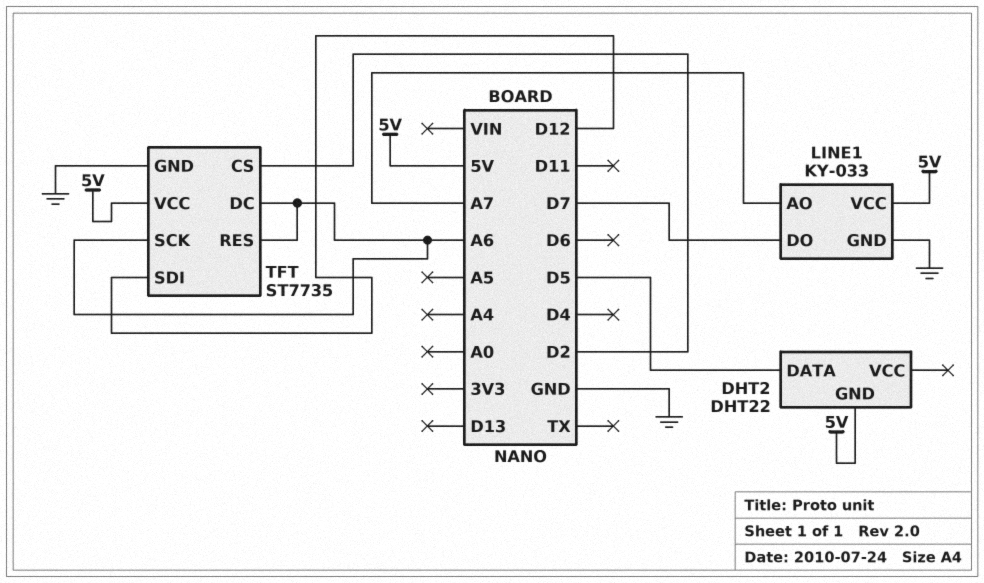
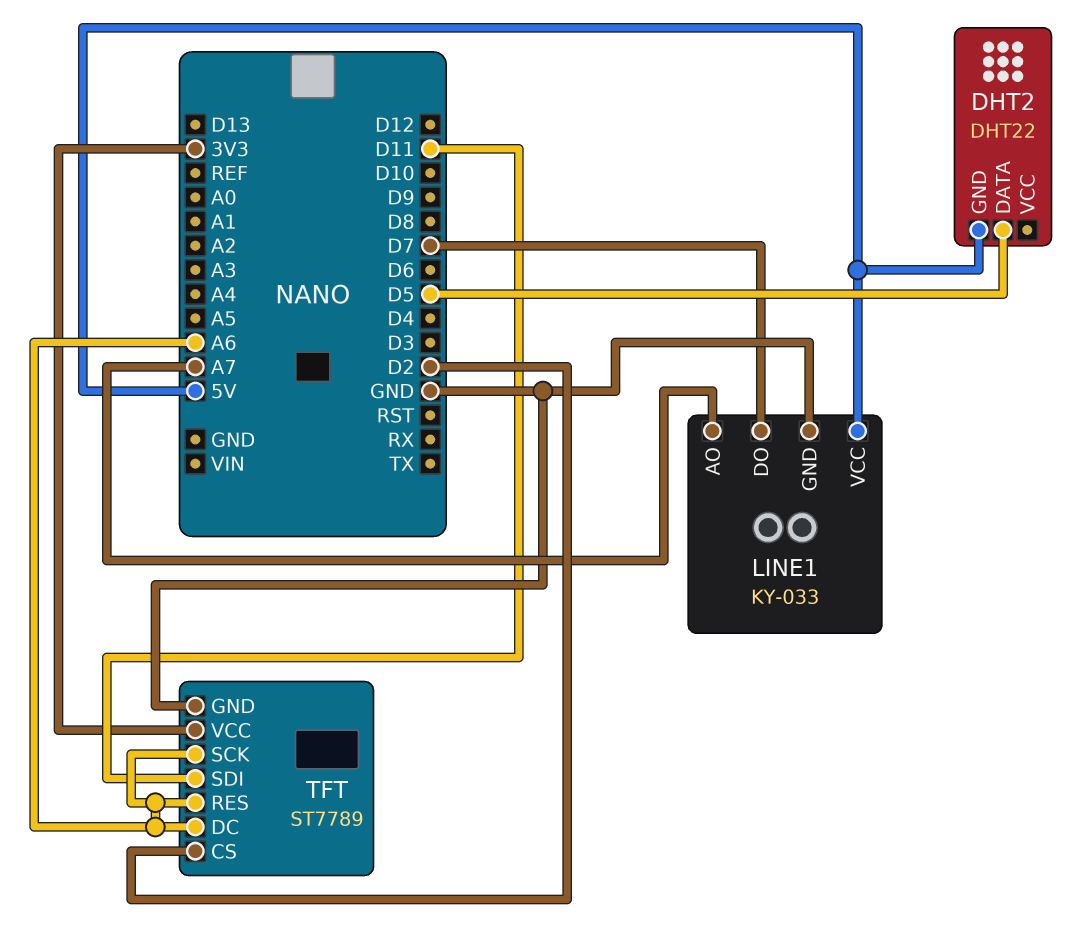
TFT: ST7735 -> ST7789
TFT pin SDI: D12 -> D11
TFT pin VCC: 5V -> 3V3

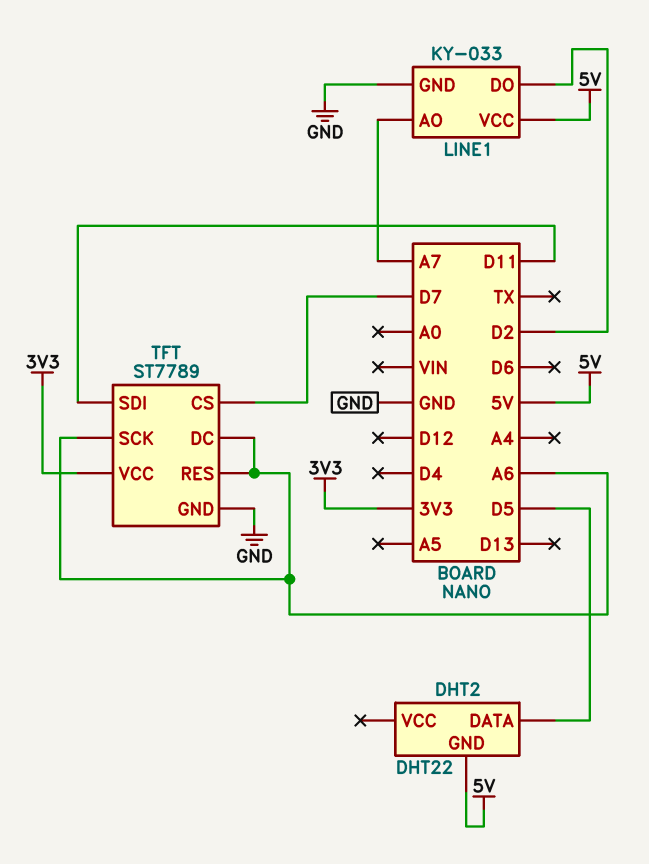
LINE1 pin DO: D7 -> D2
TFT pin CS: D2 -> D7

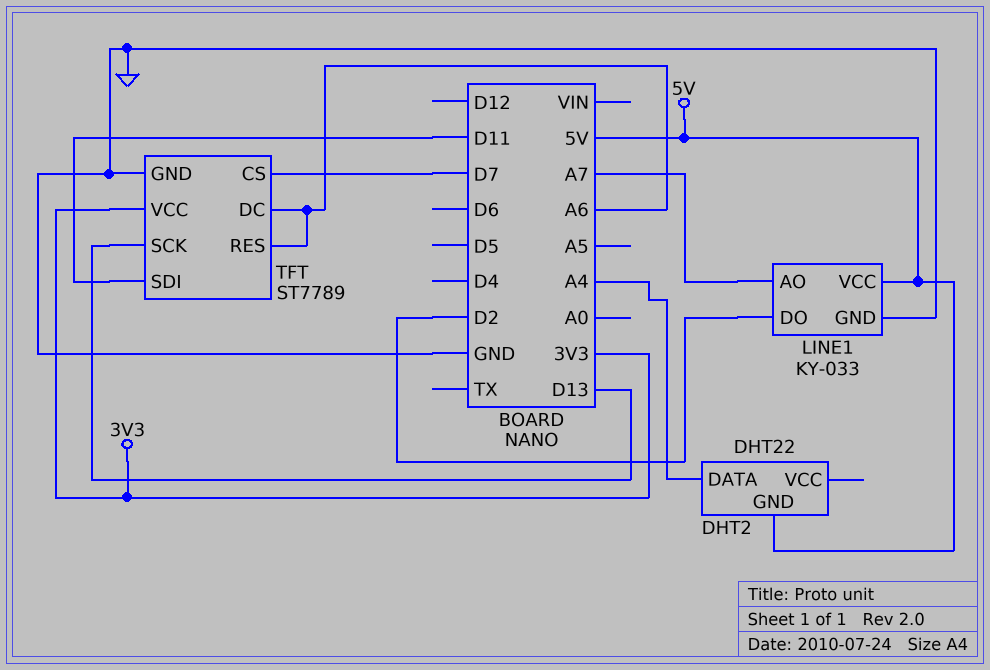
DHT2 pin DATA: D5 -> A4
TFT pin SCK: A6 -> D13

